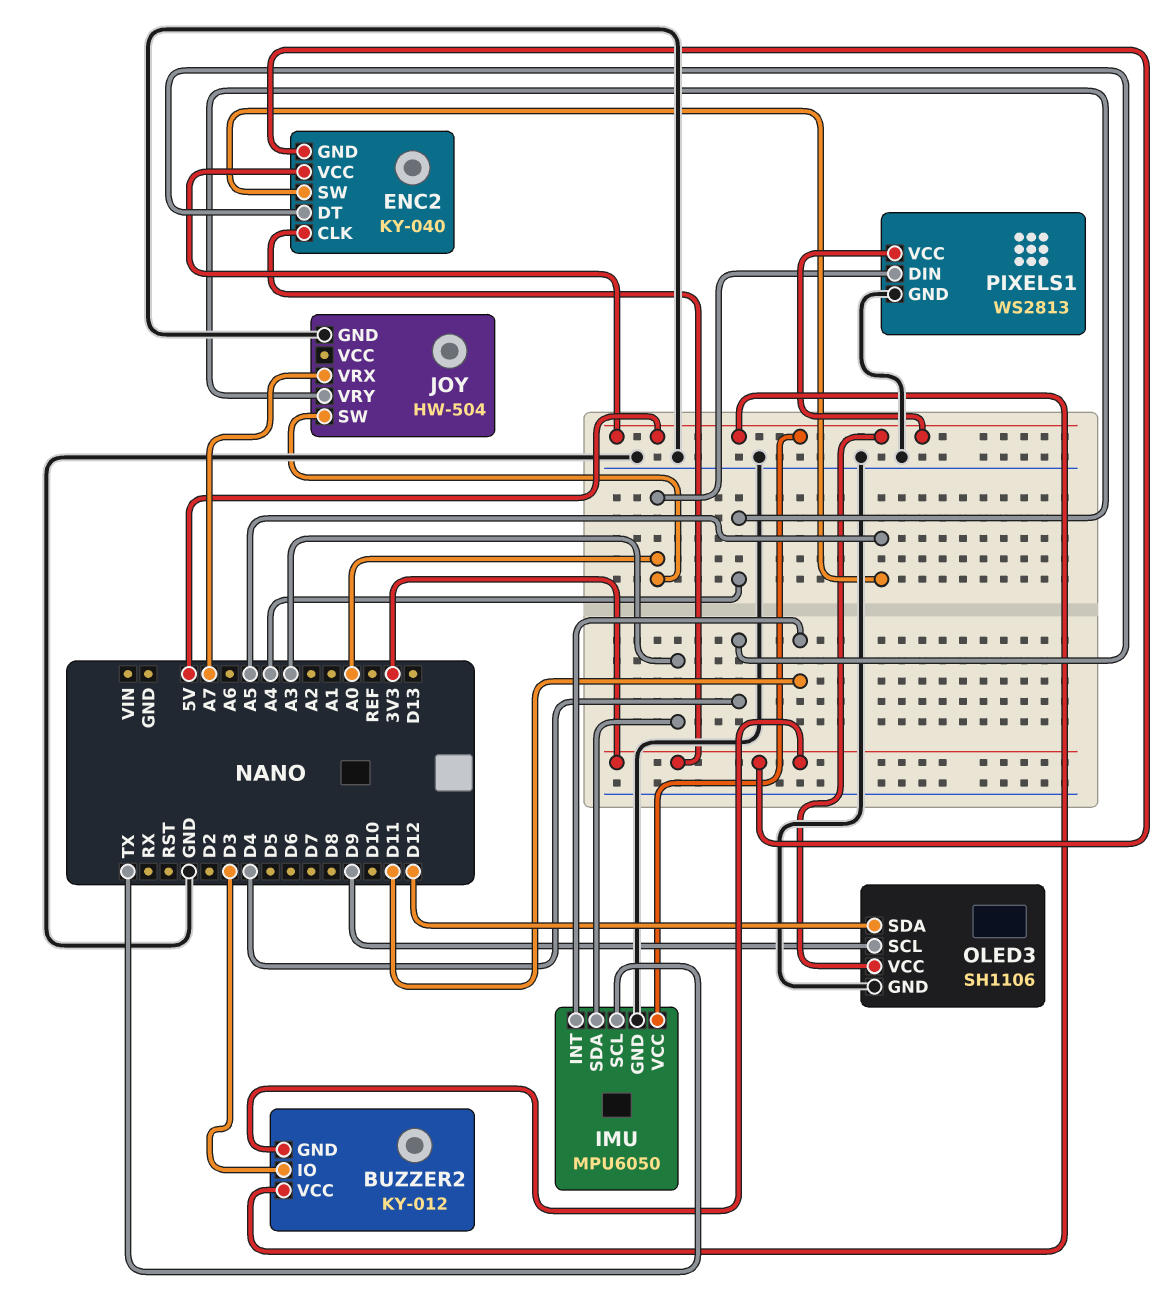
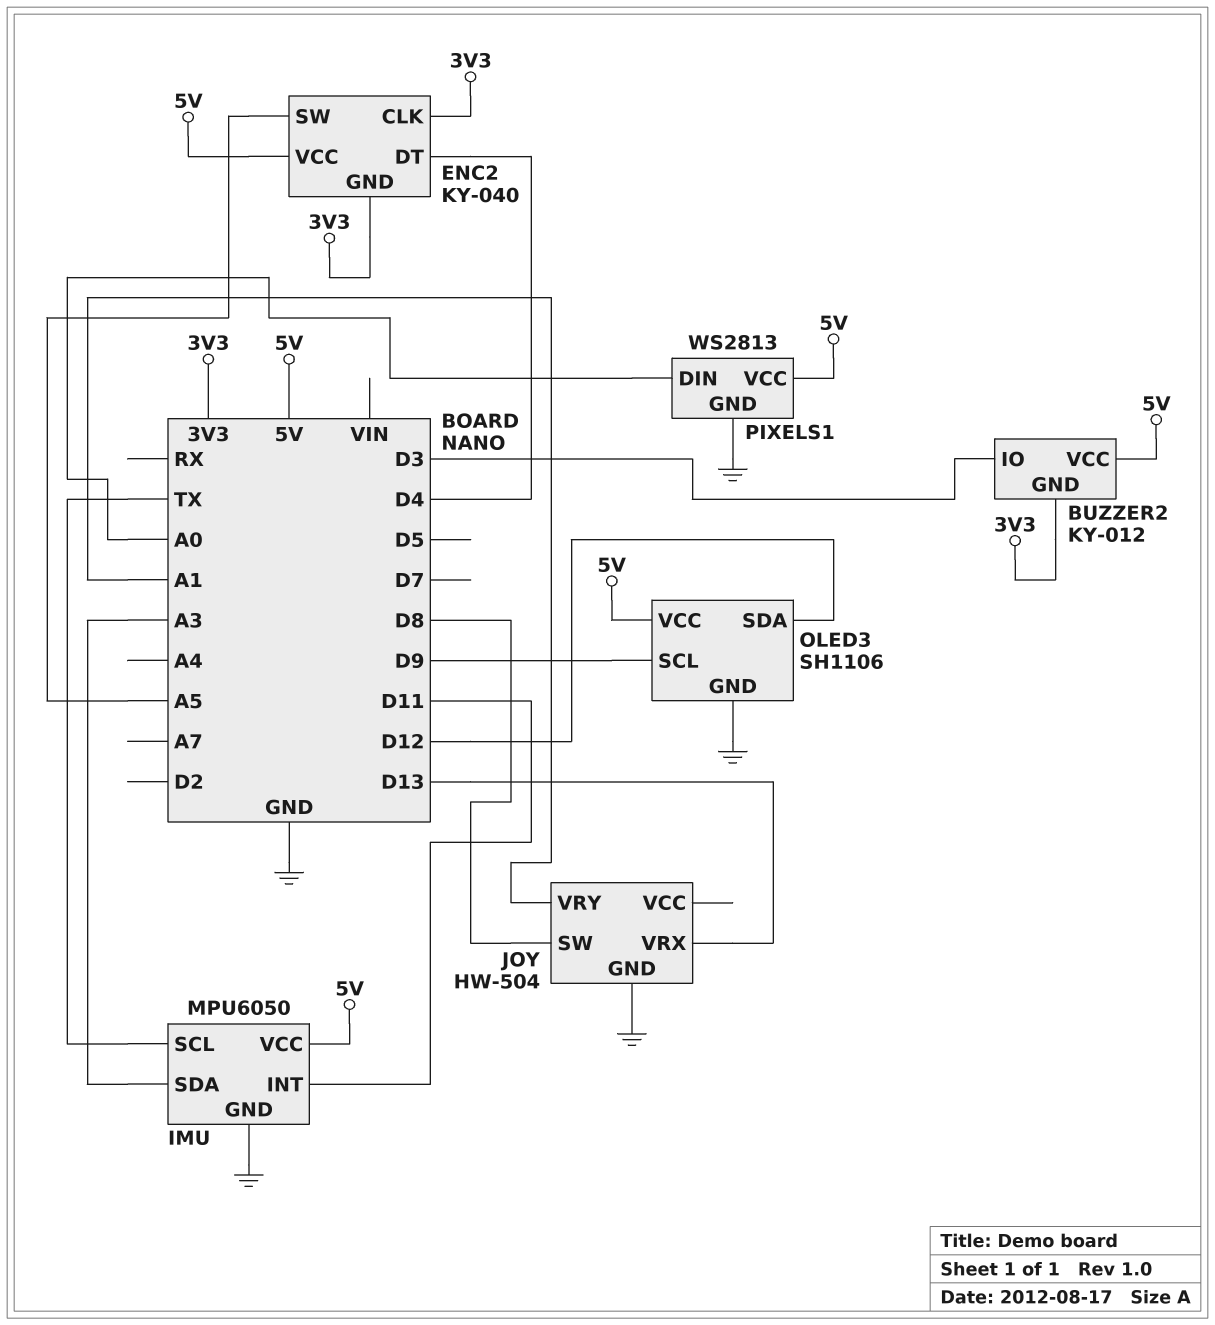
JOY pin SW: A0 -> D8
JOY pin VRX: A7 -> D13
JOY pin VRY: A4 -> A1

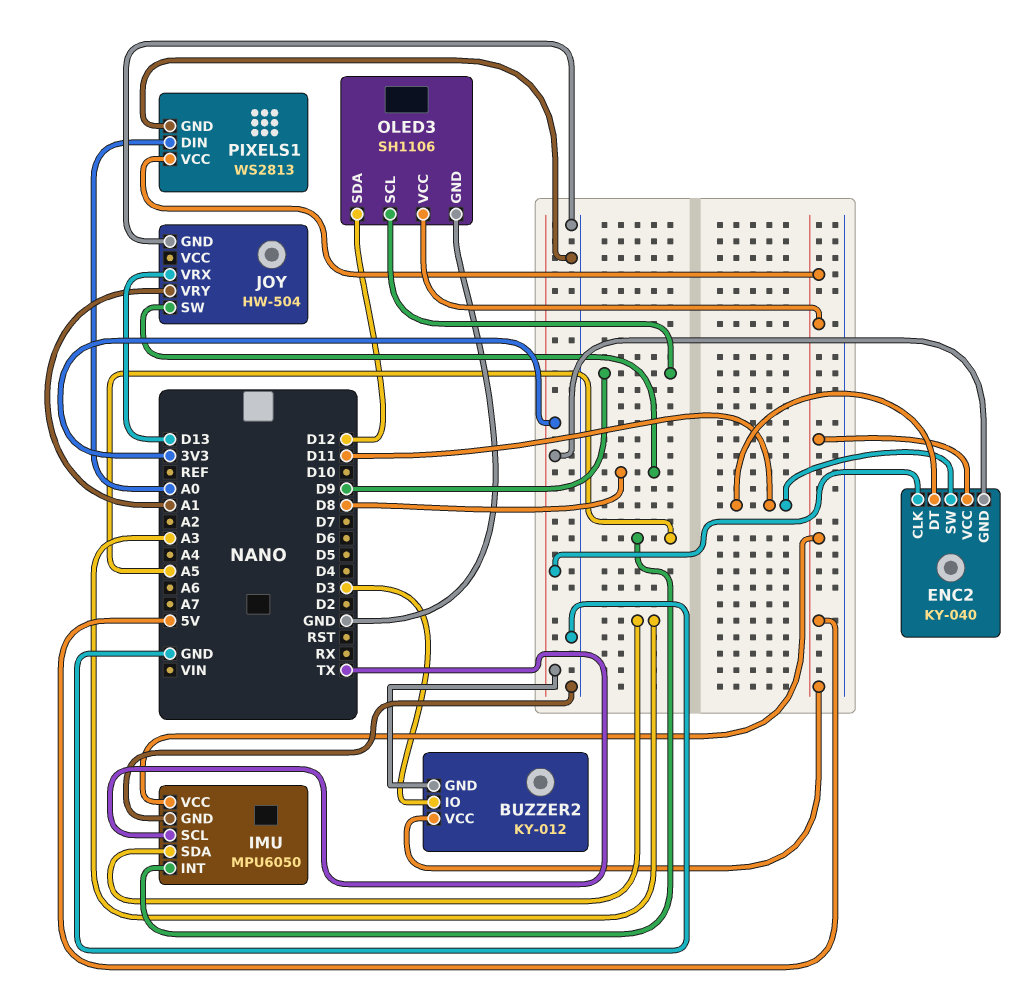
ENC2 pin DT: D4 -> D11
ENC2 pin SW: A5 -> D11
IMU pin INT: D11 -> A5

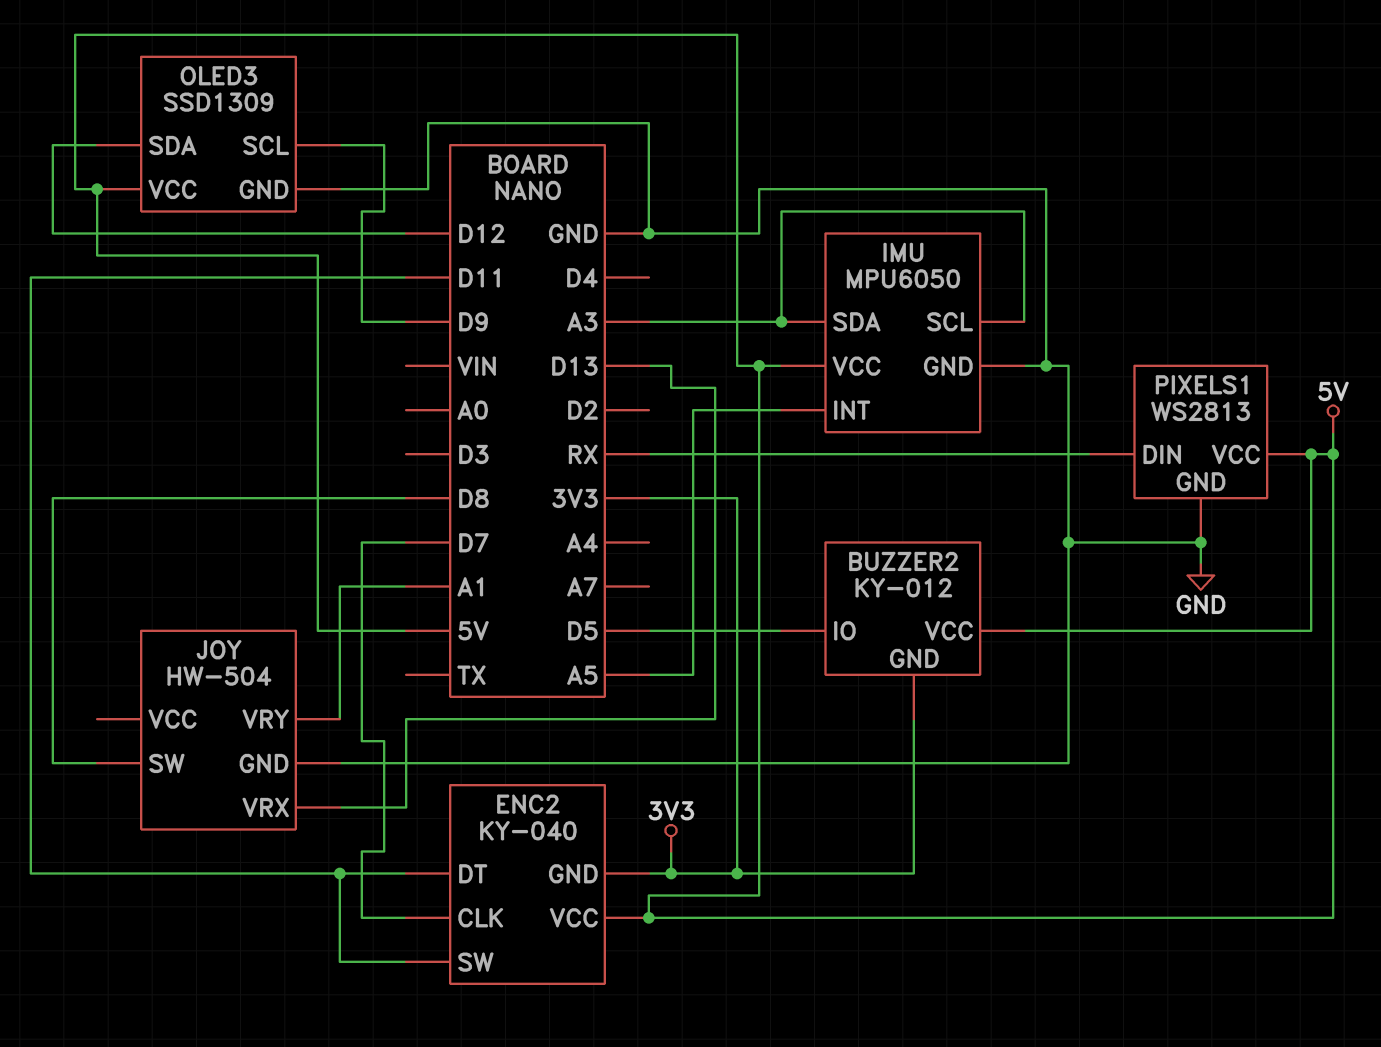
BUZZER2 pin IO: D3 -> D5
ENC2 pin CLK: 3V3 -> D7
IMU pin SCL: TX -> A3
OLED3: SH1106 -> SSD1309
PIXELS1 pin DIN: A0 -> RX

